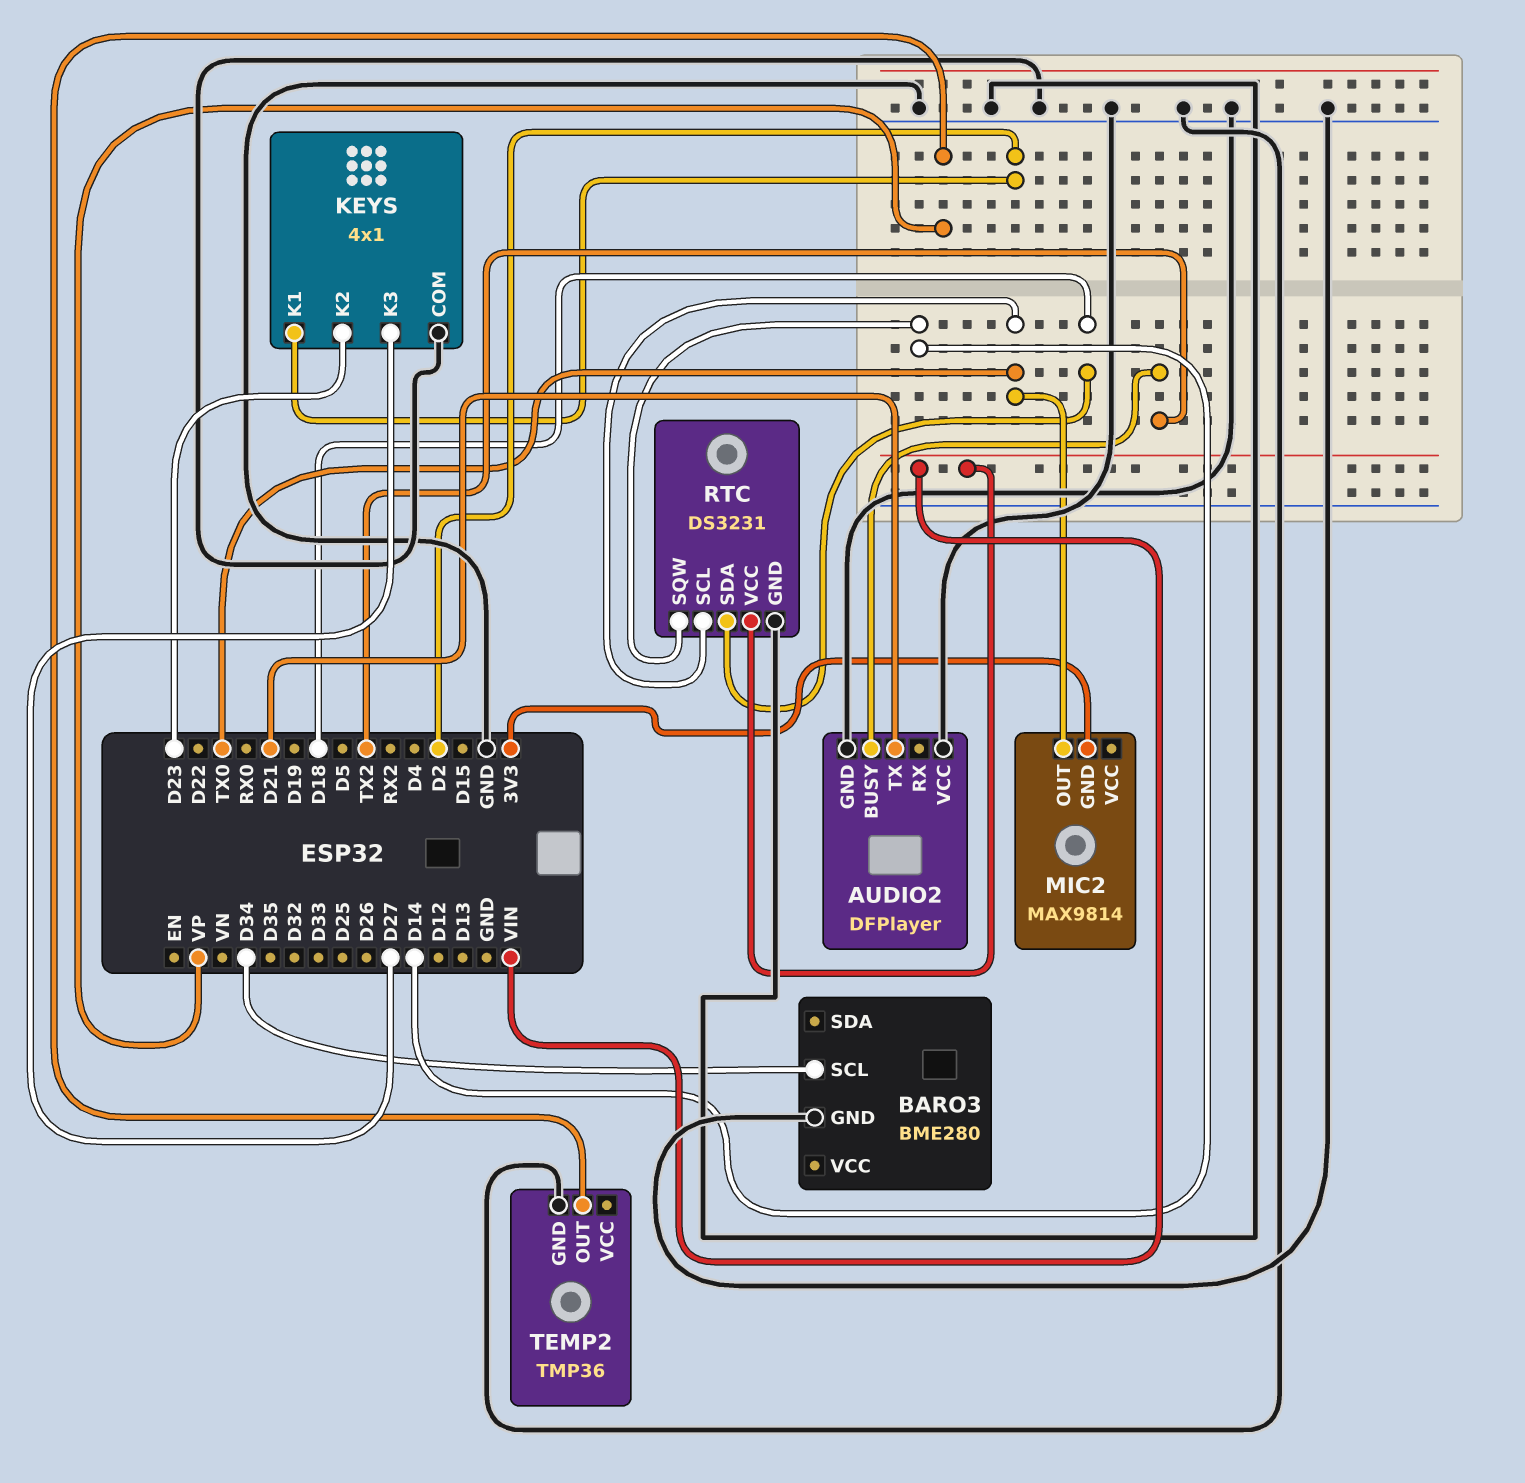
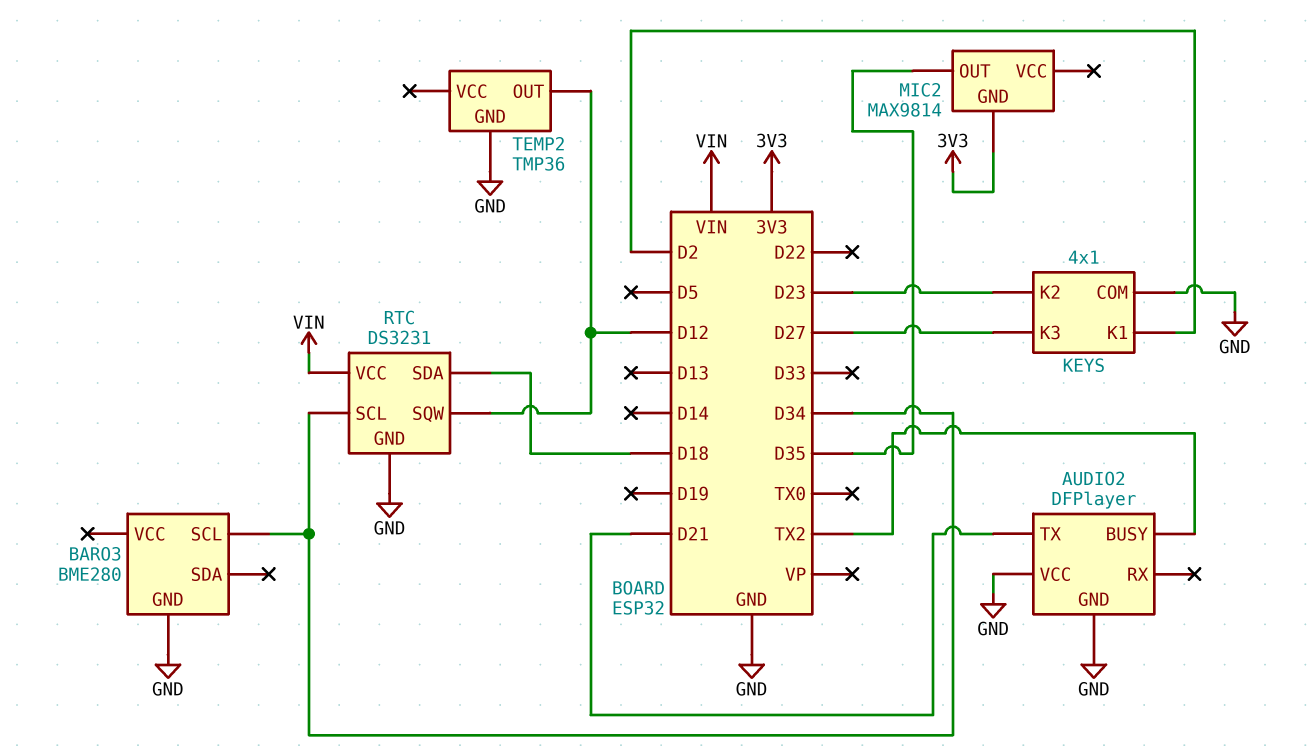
MIC2 pin OUT: TX0 -> D35
RTC pin SCL: TX0 -> D34
RTC pin SQW: D14 -> D12
TEMP2 pin OUT: VP -> D12

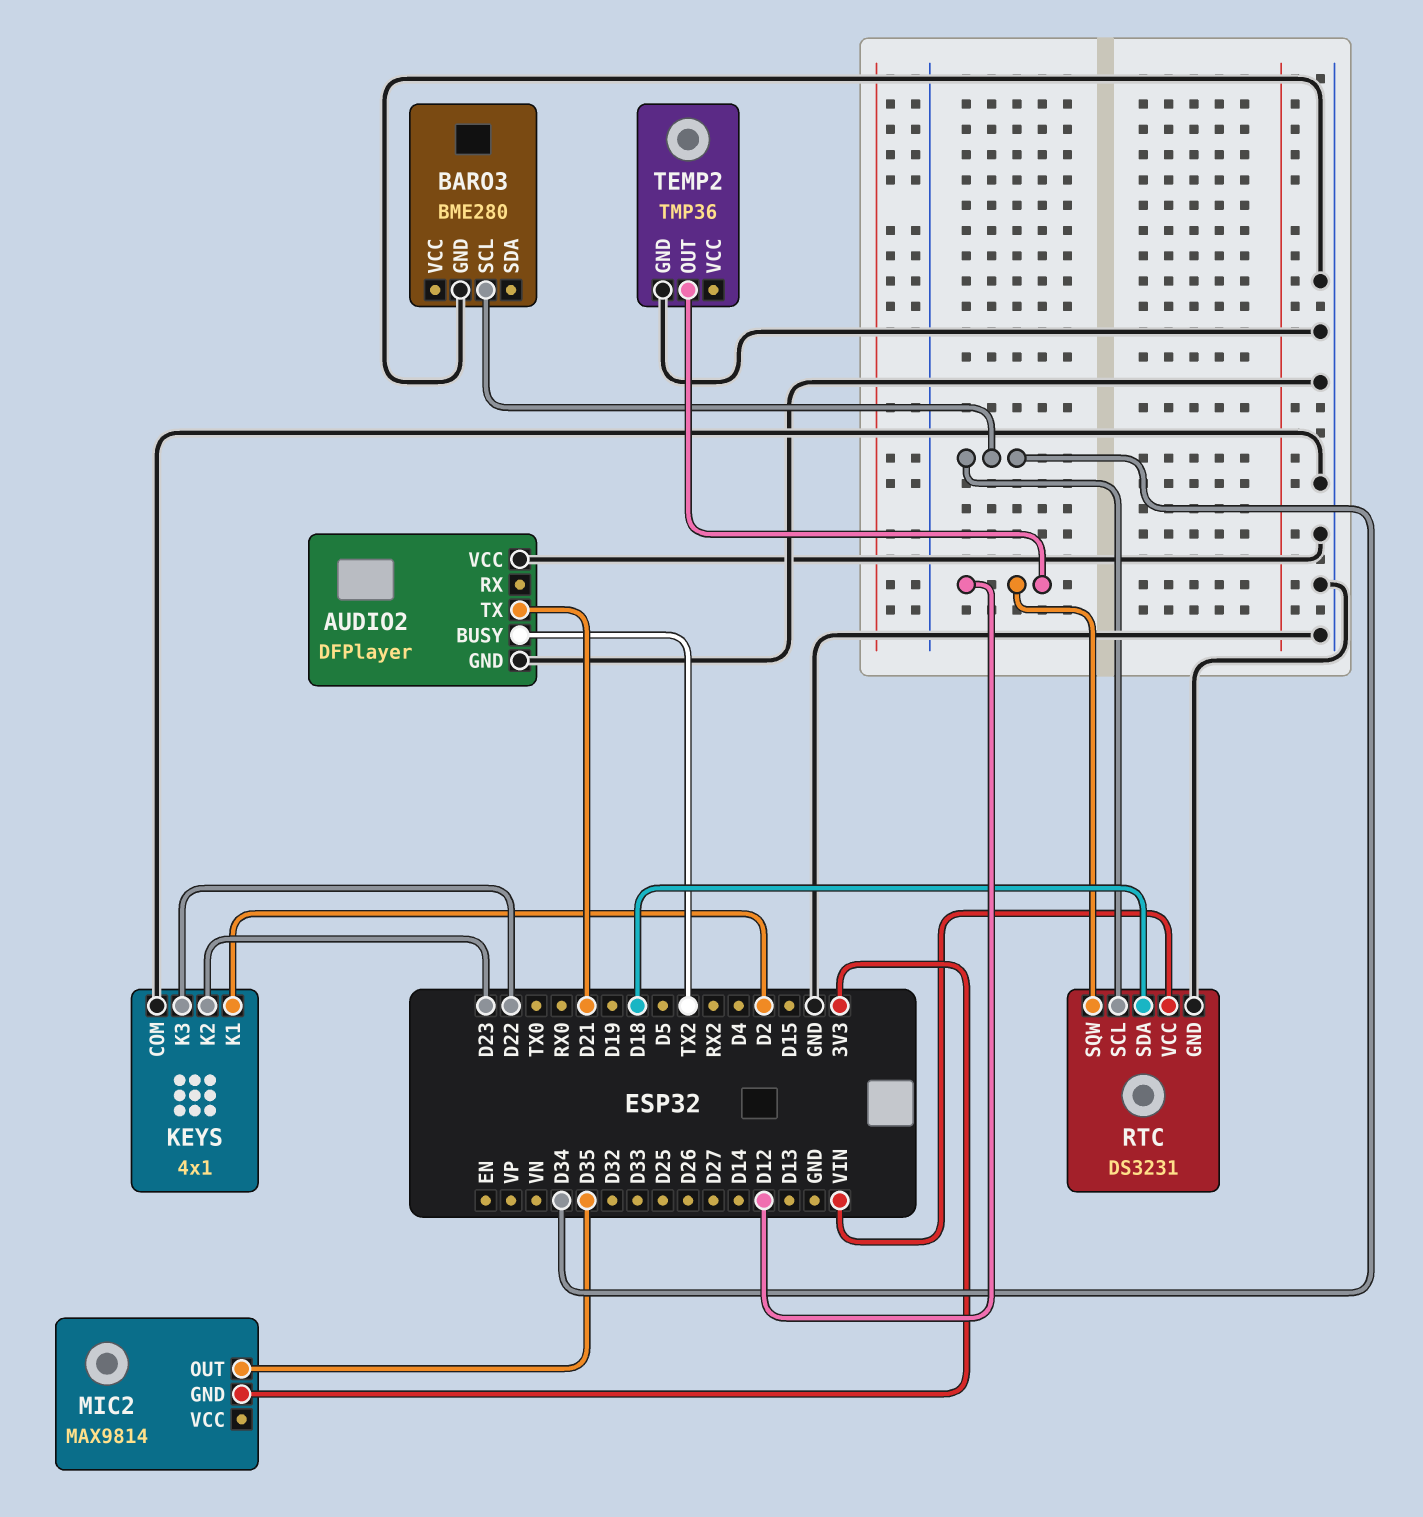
KEYS pin K3: D27 -> D22

